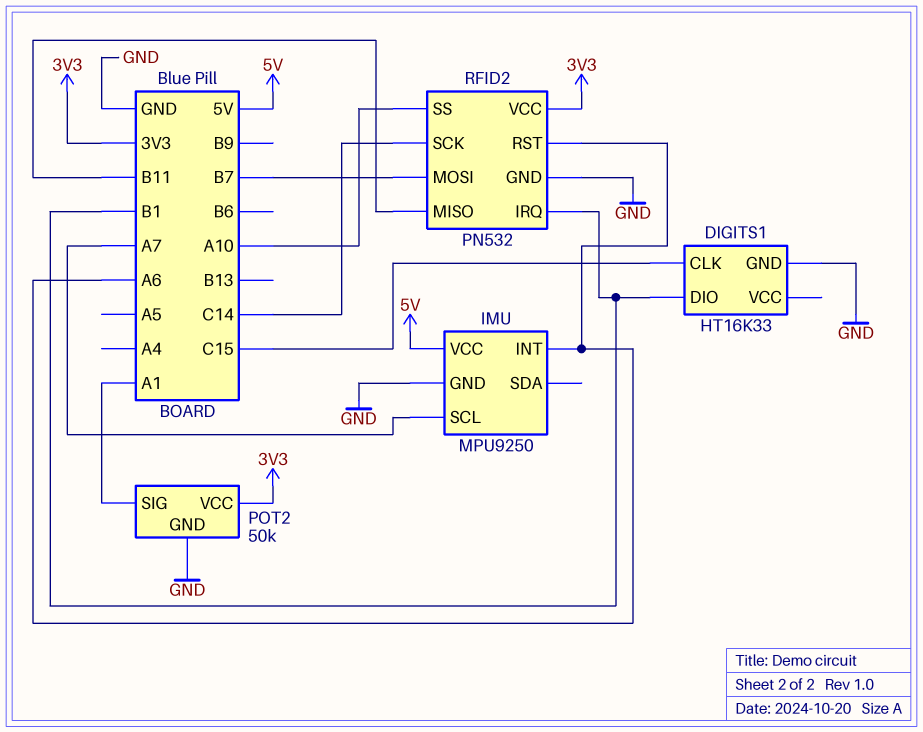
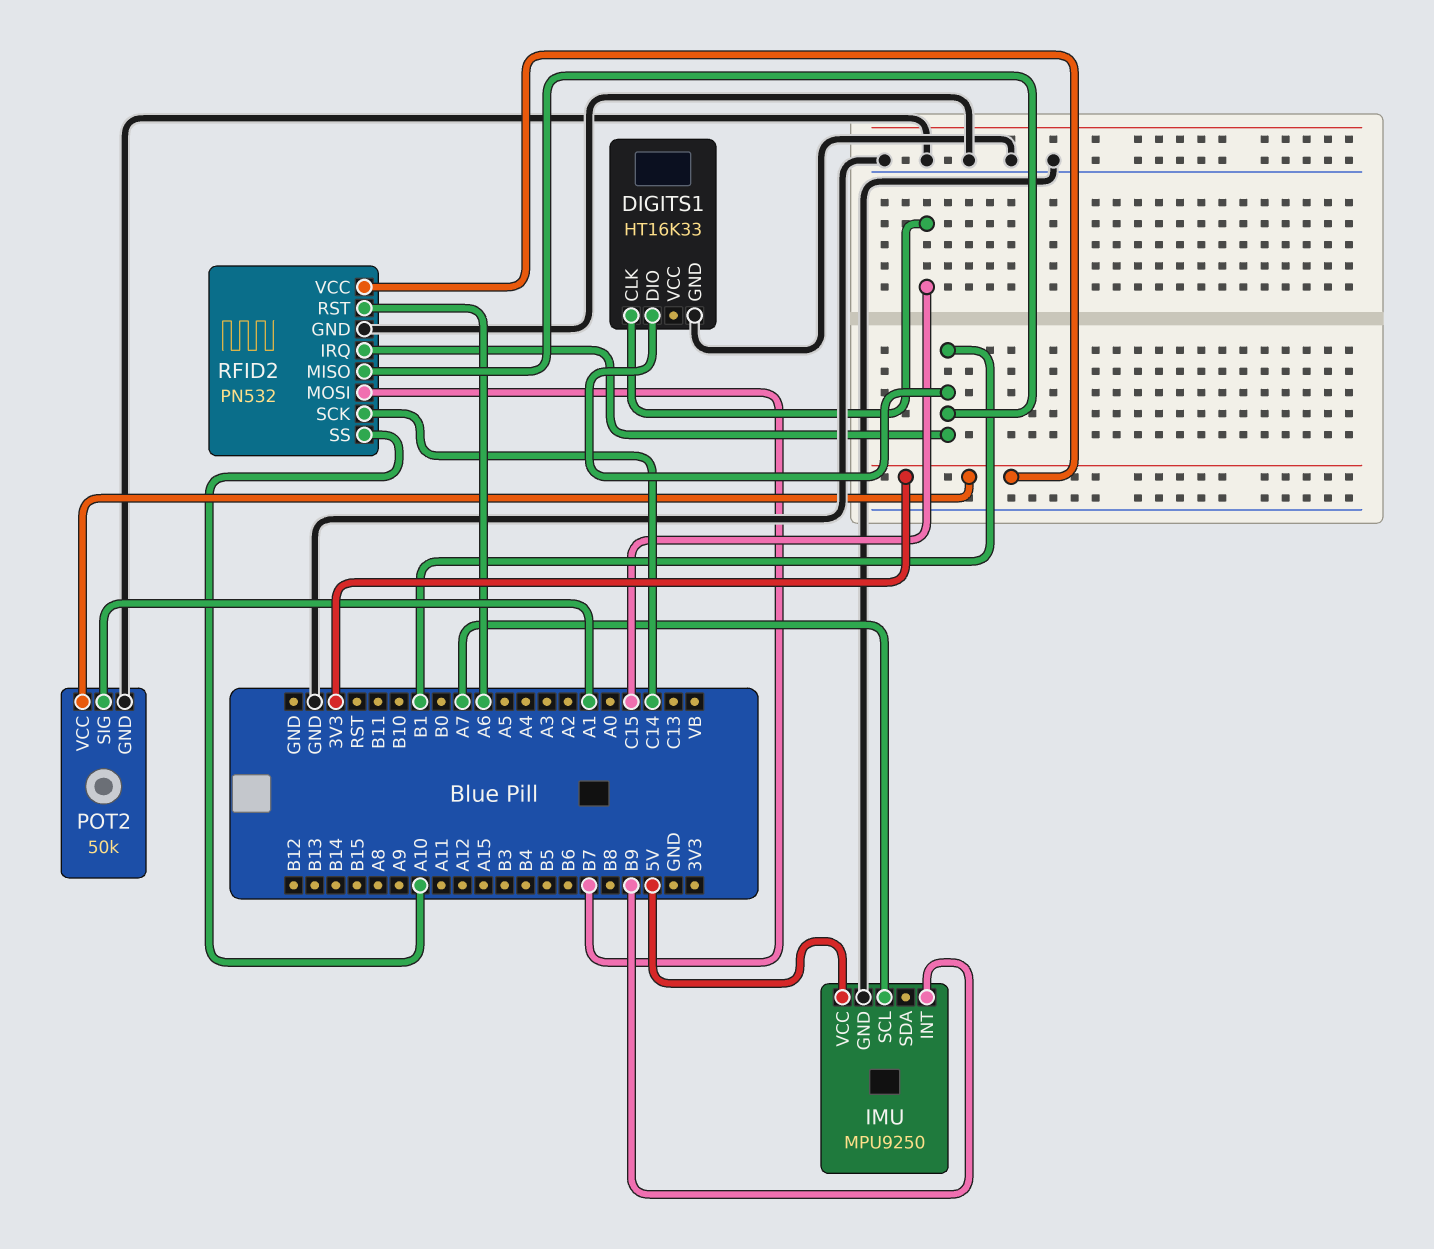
IMU pin INT: A6 -> B9
RFID2 pin MISO: B11 -> B1

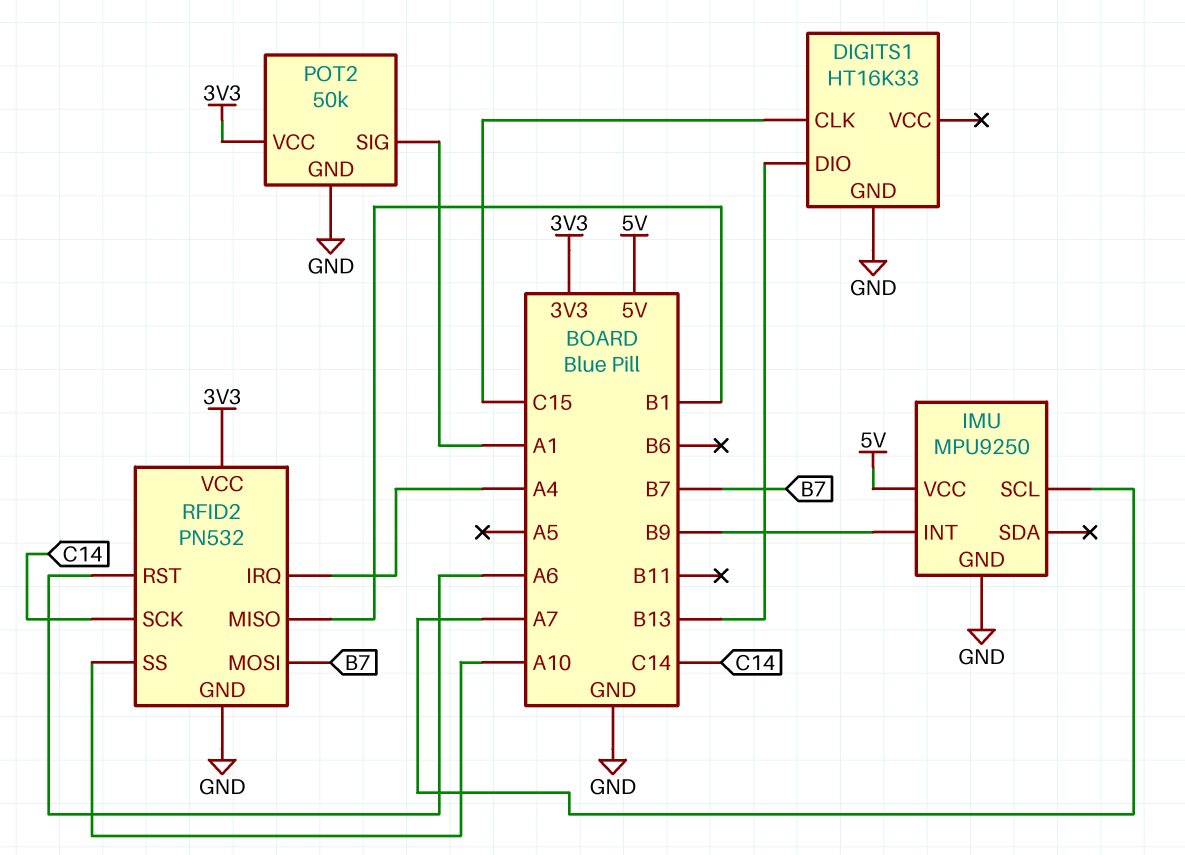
DIGITS1 pin DIO: B1 -> B13
RFID2 pin IRQ: B1 -> A4

